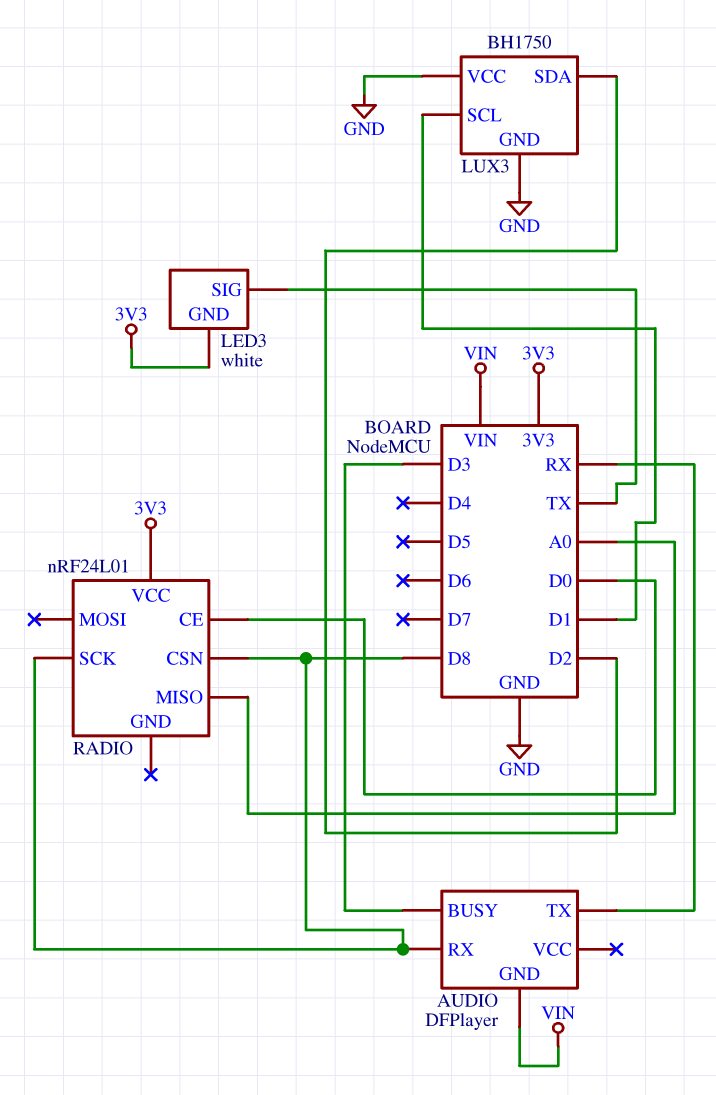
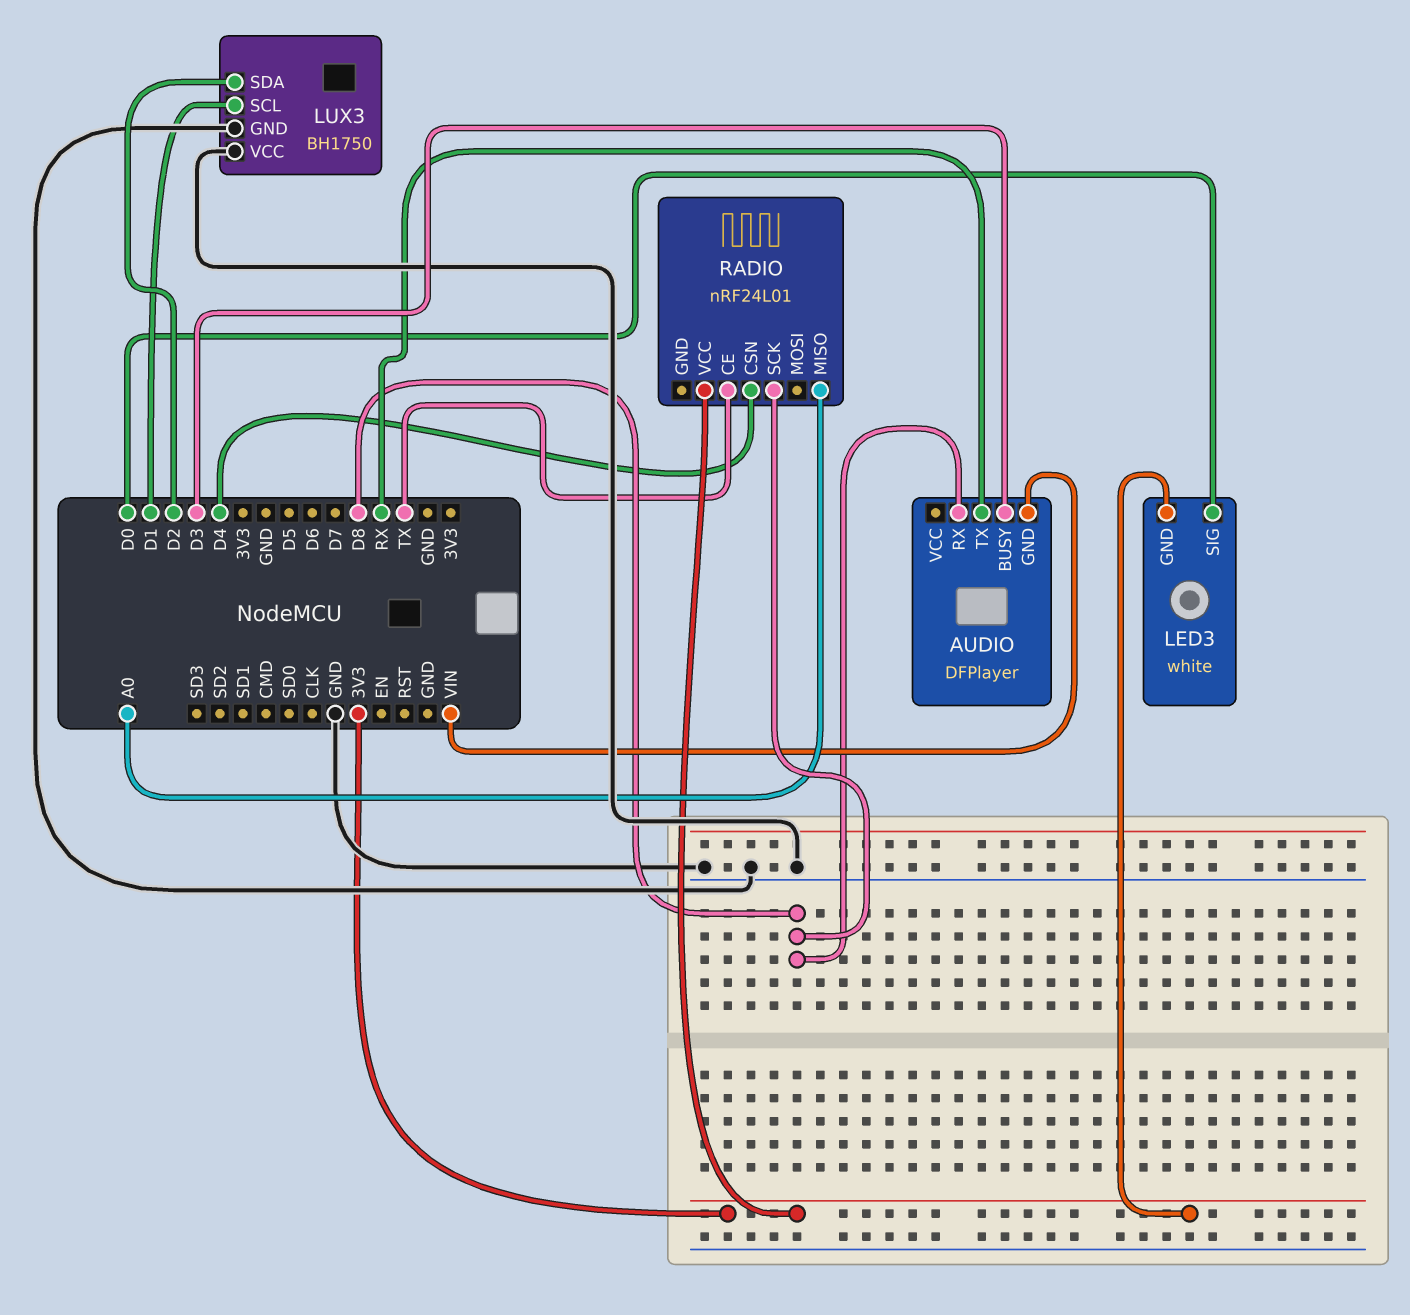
LED3 pin SIG: TX -> D0
RADIO pin CE: D0 -> TX
RADIO pin CSN: D8 -> D4

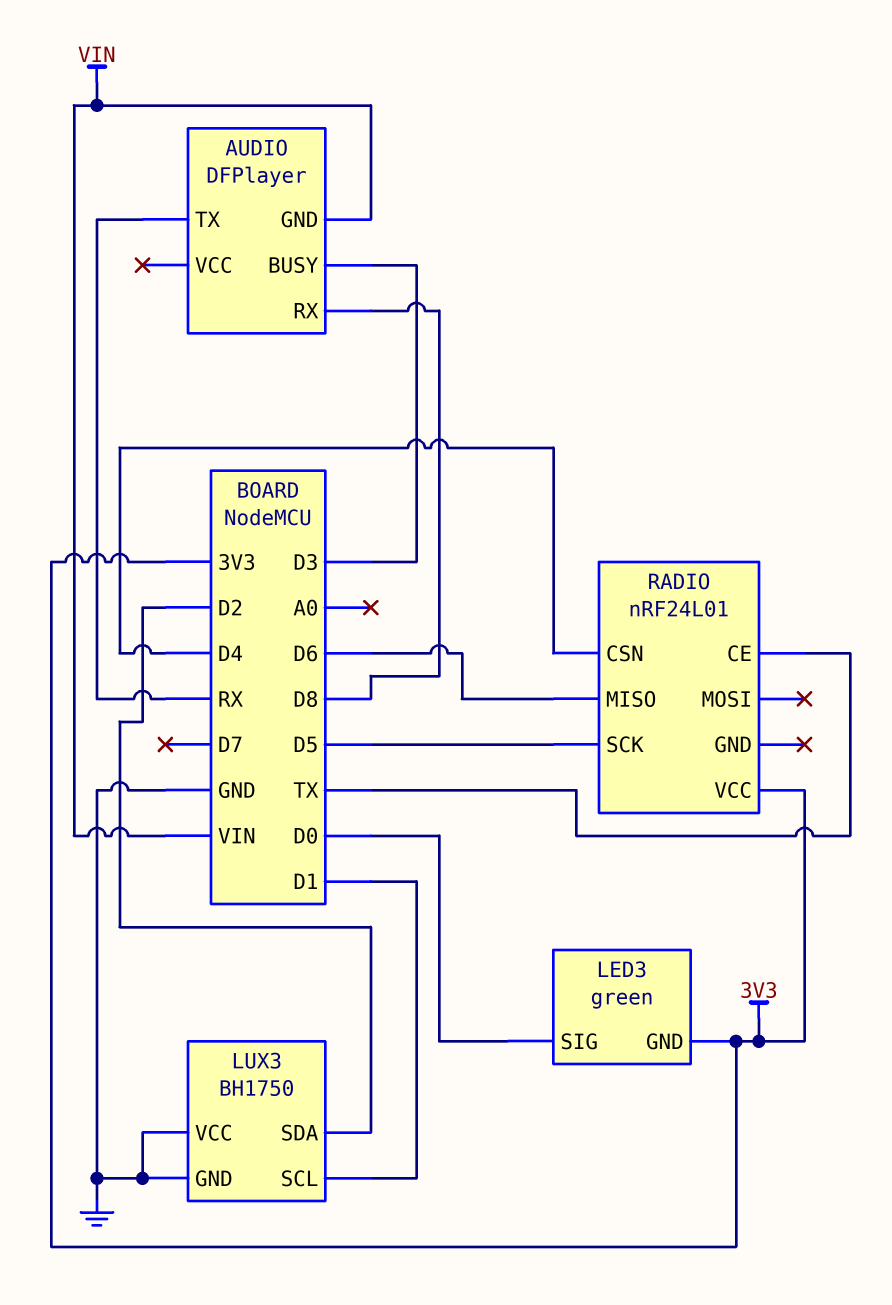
LED3: white -> green
RADIO pin MISO: A0 -> D6
RADIO pin SCK: D8 -> D5

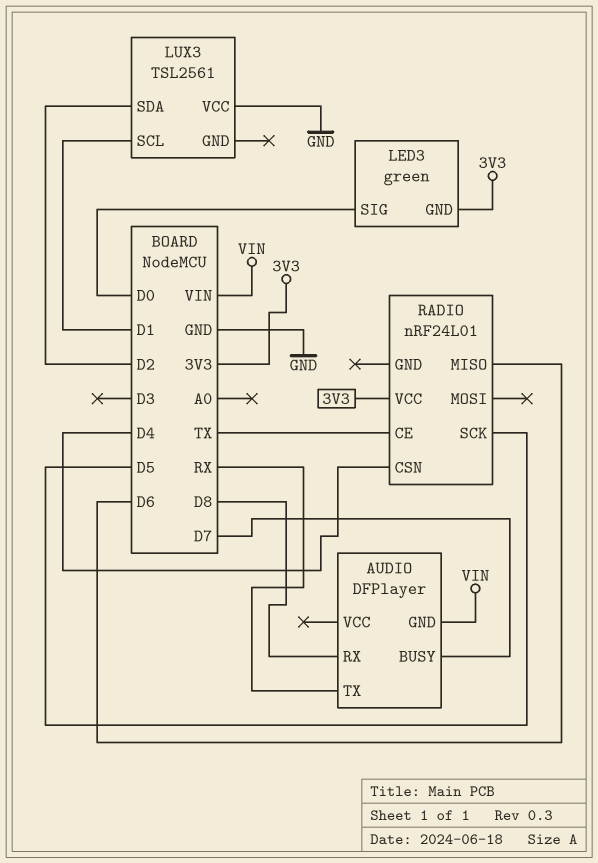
AUDIO pin BUSY: D3 -> D7
LUX3: BH1750 -> TSL2561
LUX3 pin GND: GND -> none

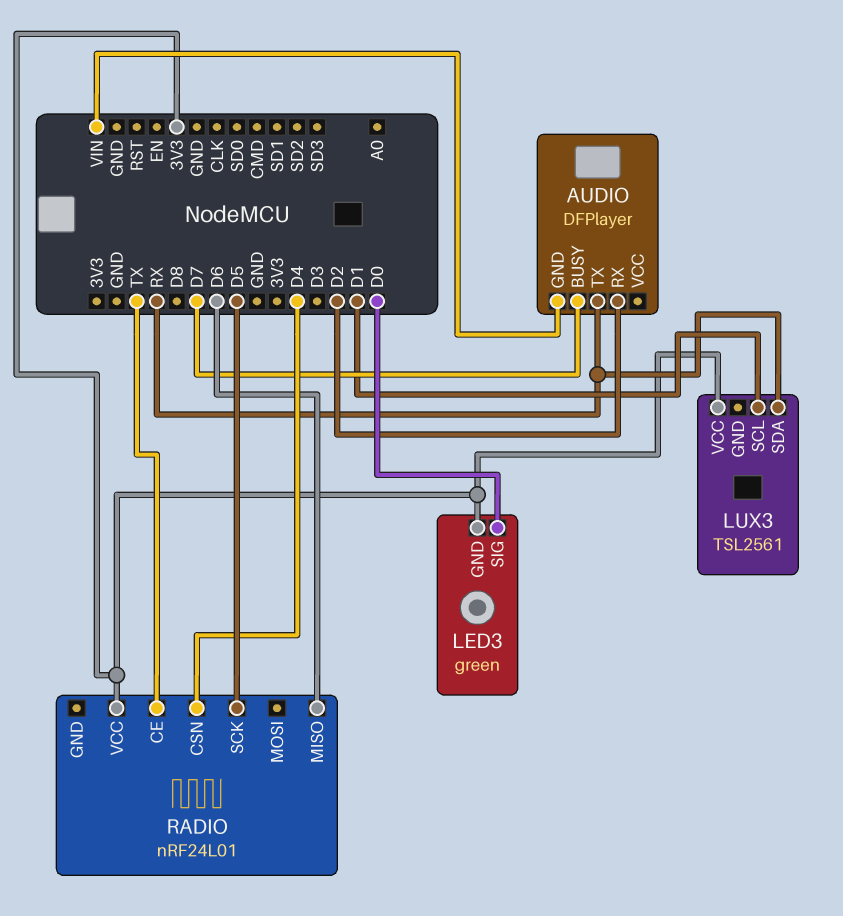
AUDIO pin RX: D8 -> D2
LUX3 pin SDA: D2 -> RX
LUX3 pin VCC: GND -> 3V3

